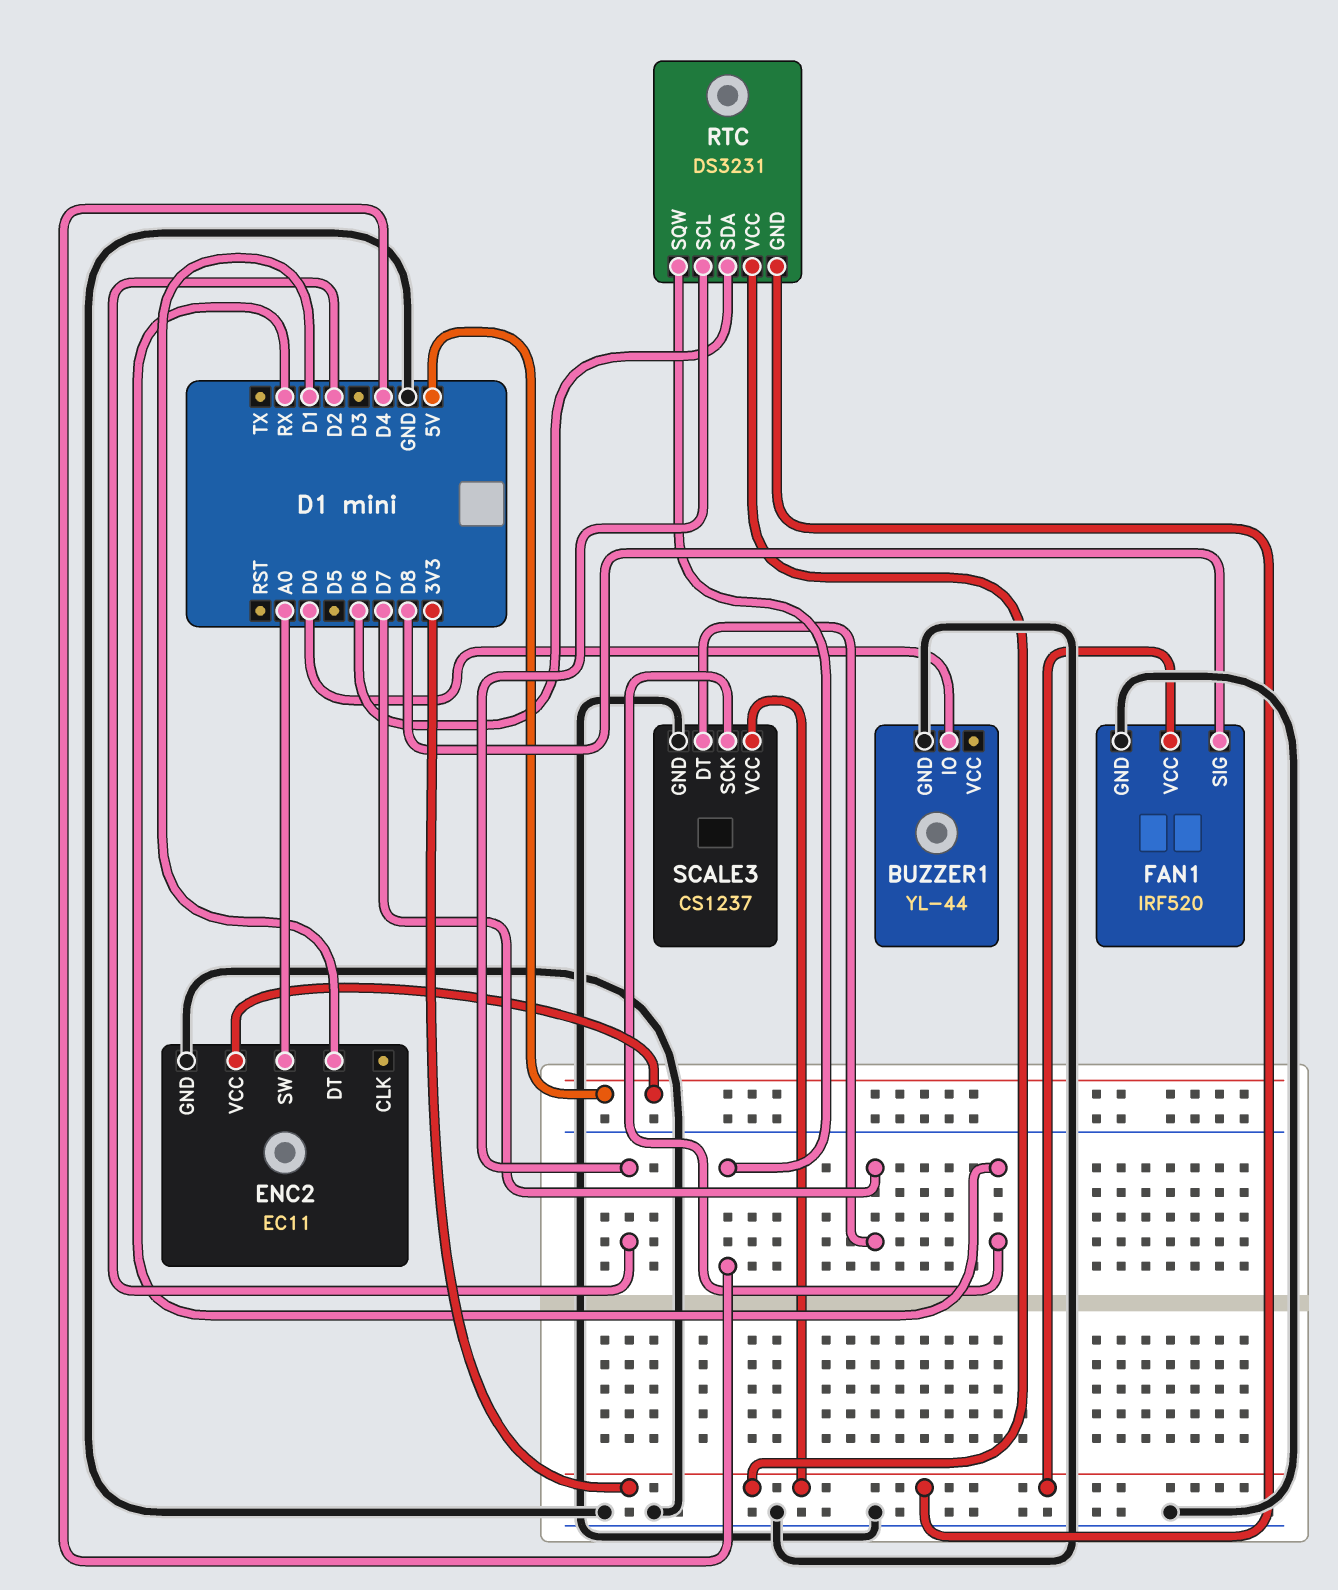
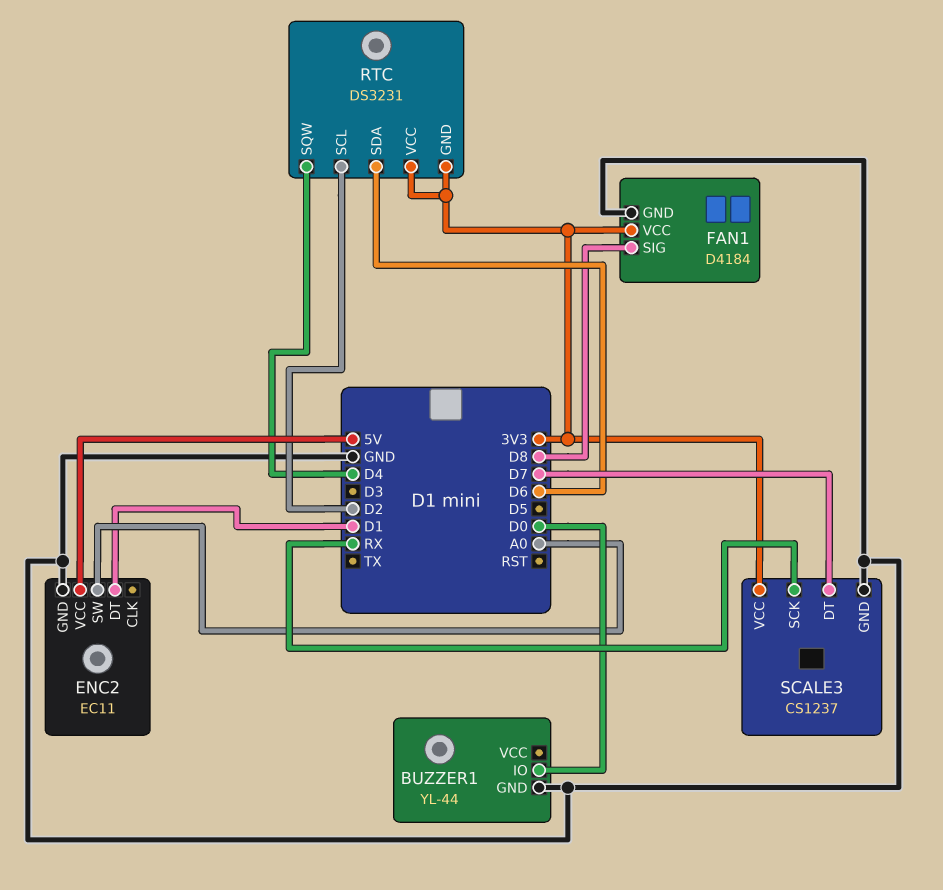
FAN1: IRF520 -> D4184

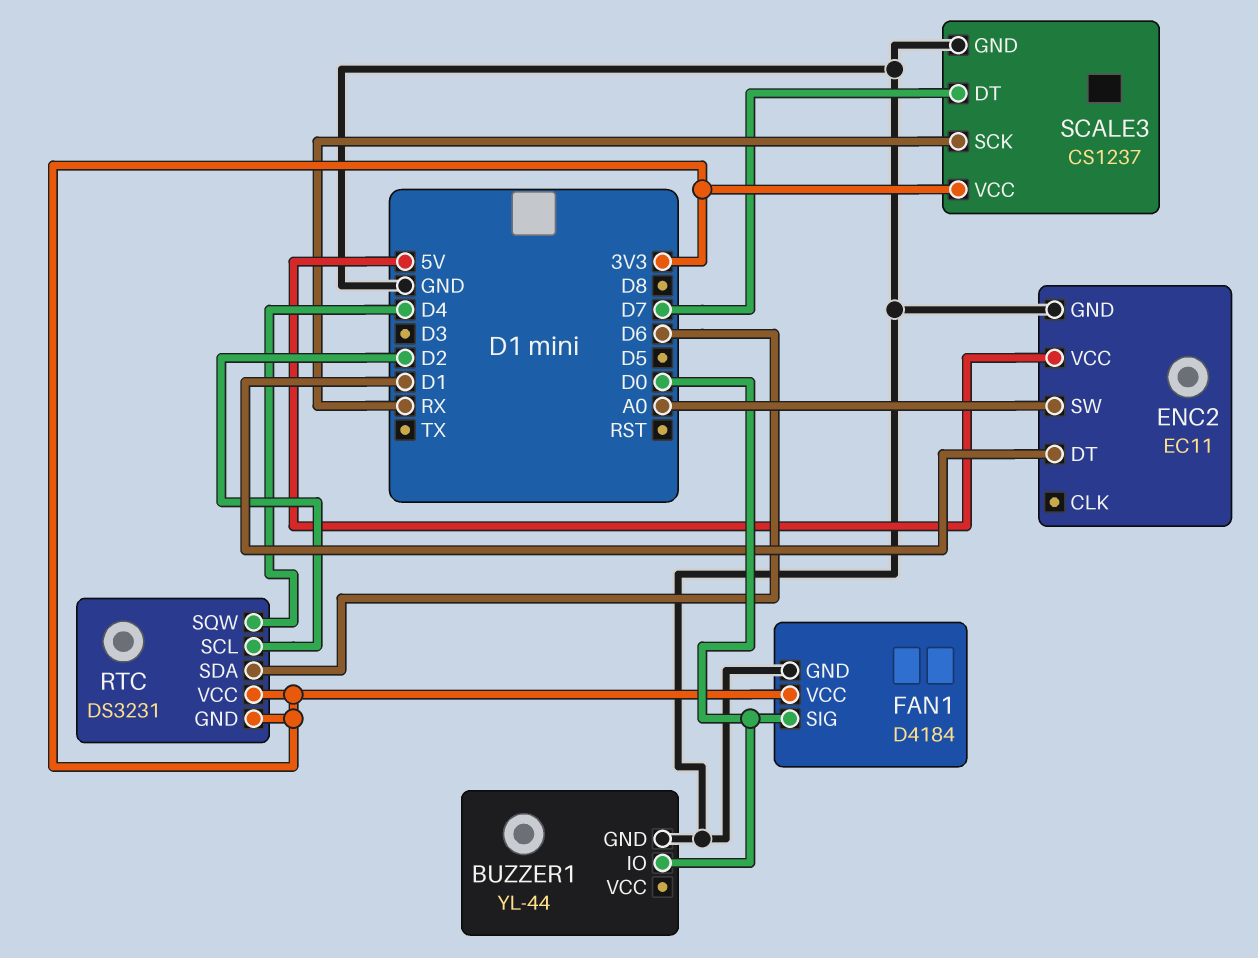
FAN1 pin SIG: D8 -> D0

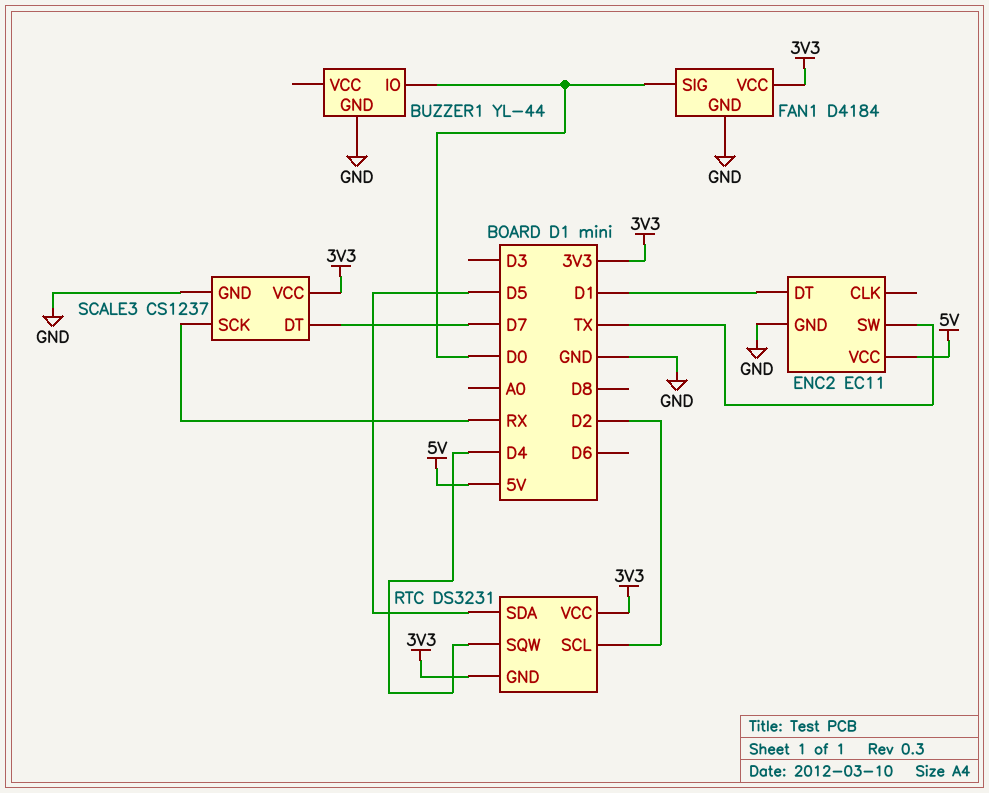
ENC2 pin SW: A0 -> TX
RTC pin SDA: D6 -> D5

